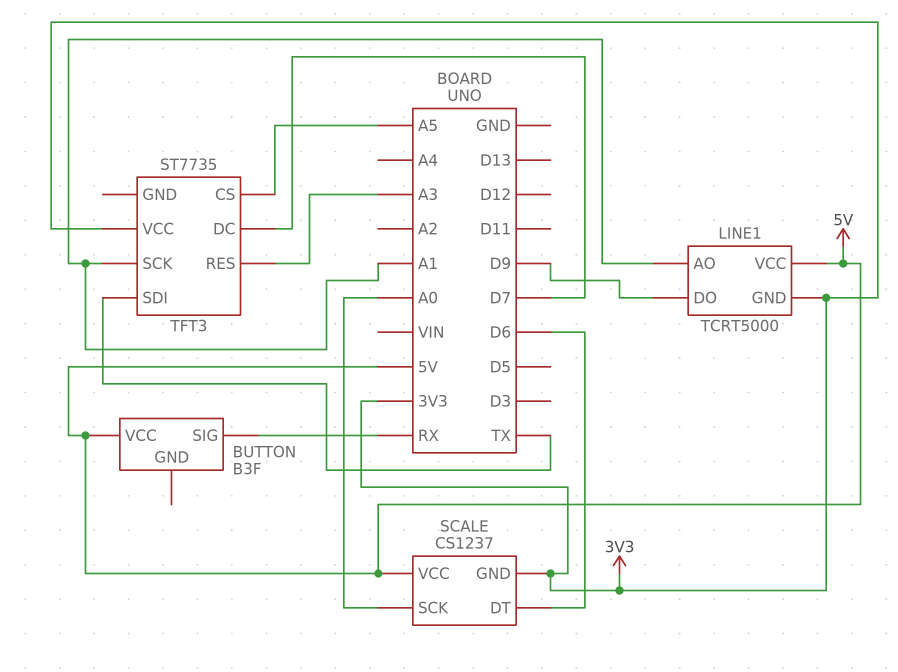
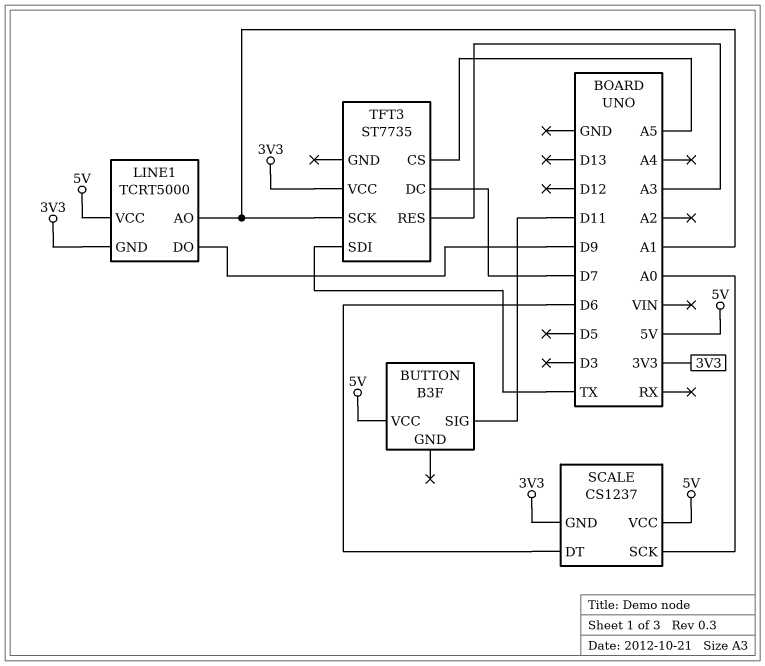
BUTTON pin SIG: RX -> D11

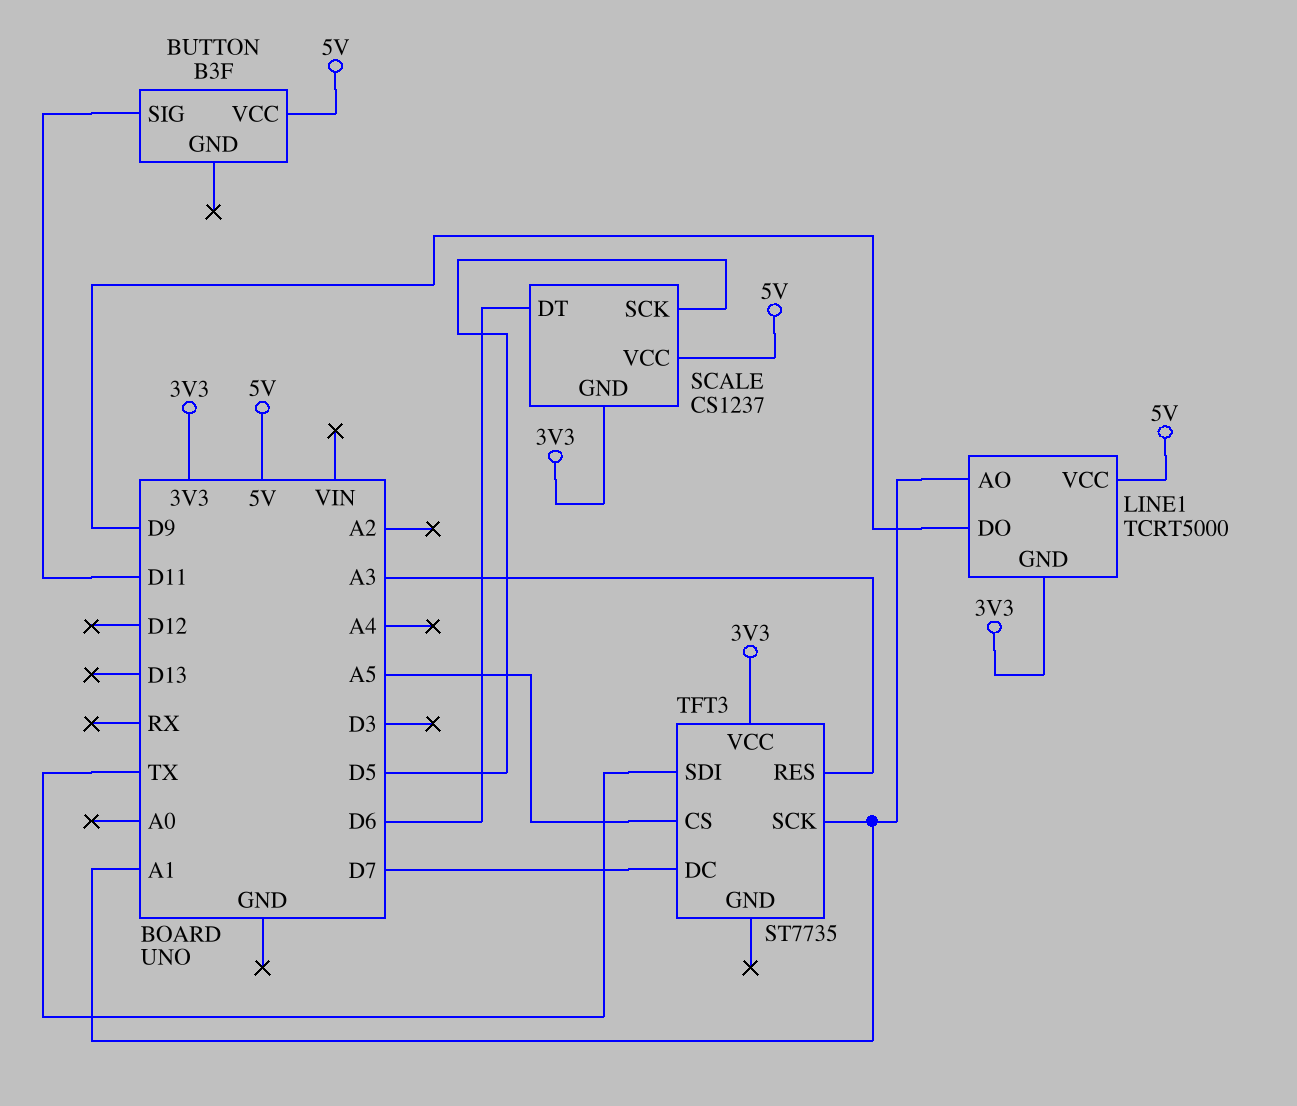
SCALE pin SCK: A0 -> D5

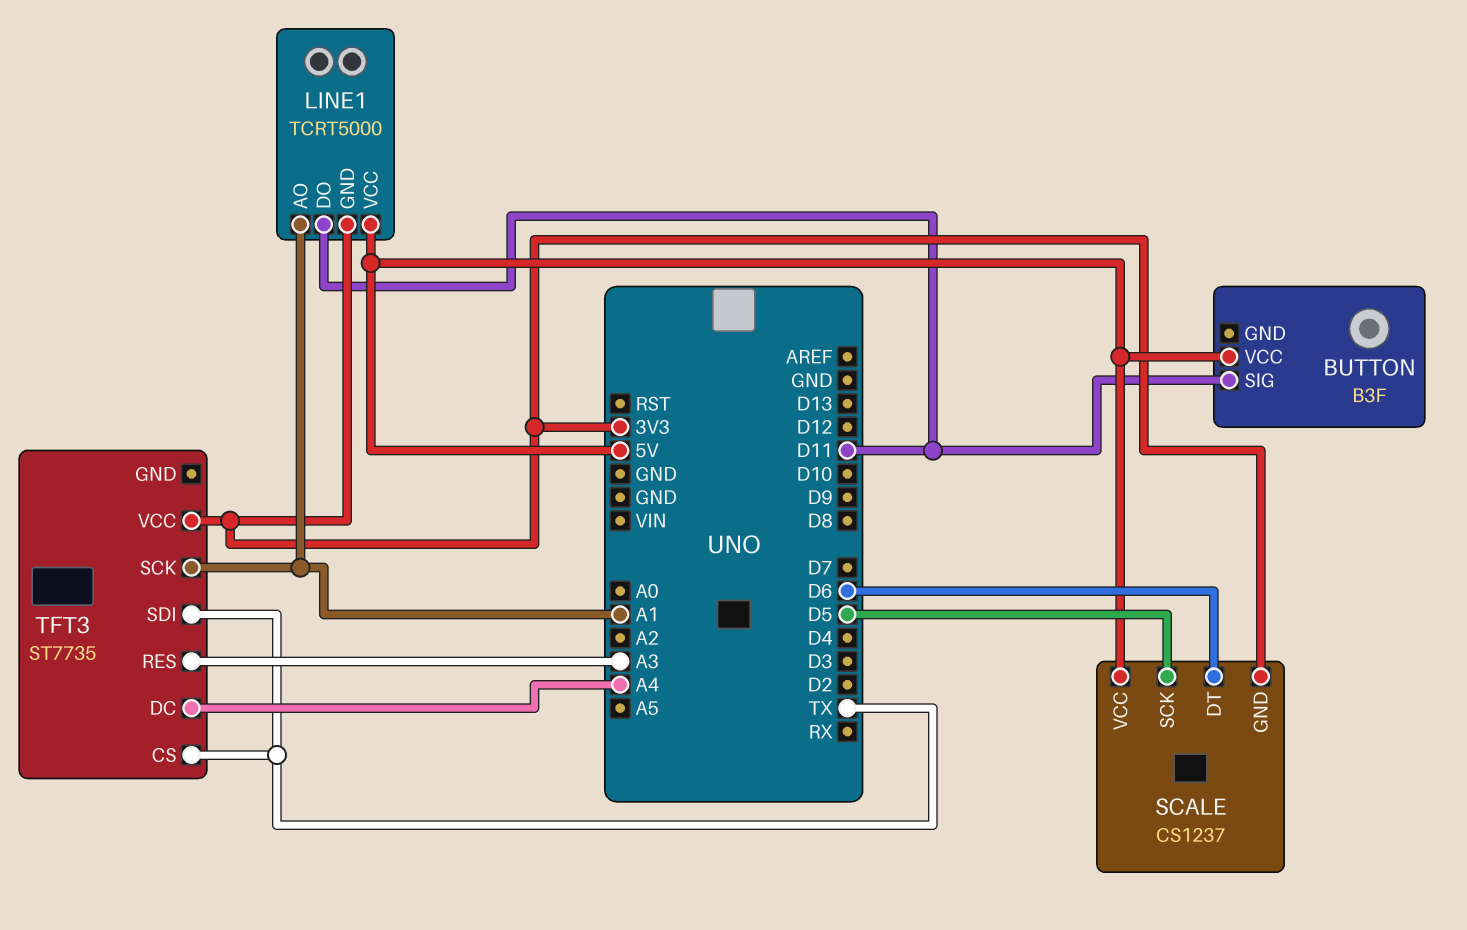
LINE1 pin DO: D9 -> D11
TFT3 pin CS: A5 -> TX
TFT3 pin DC: D7 -> A4

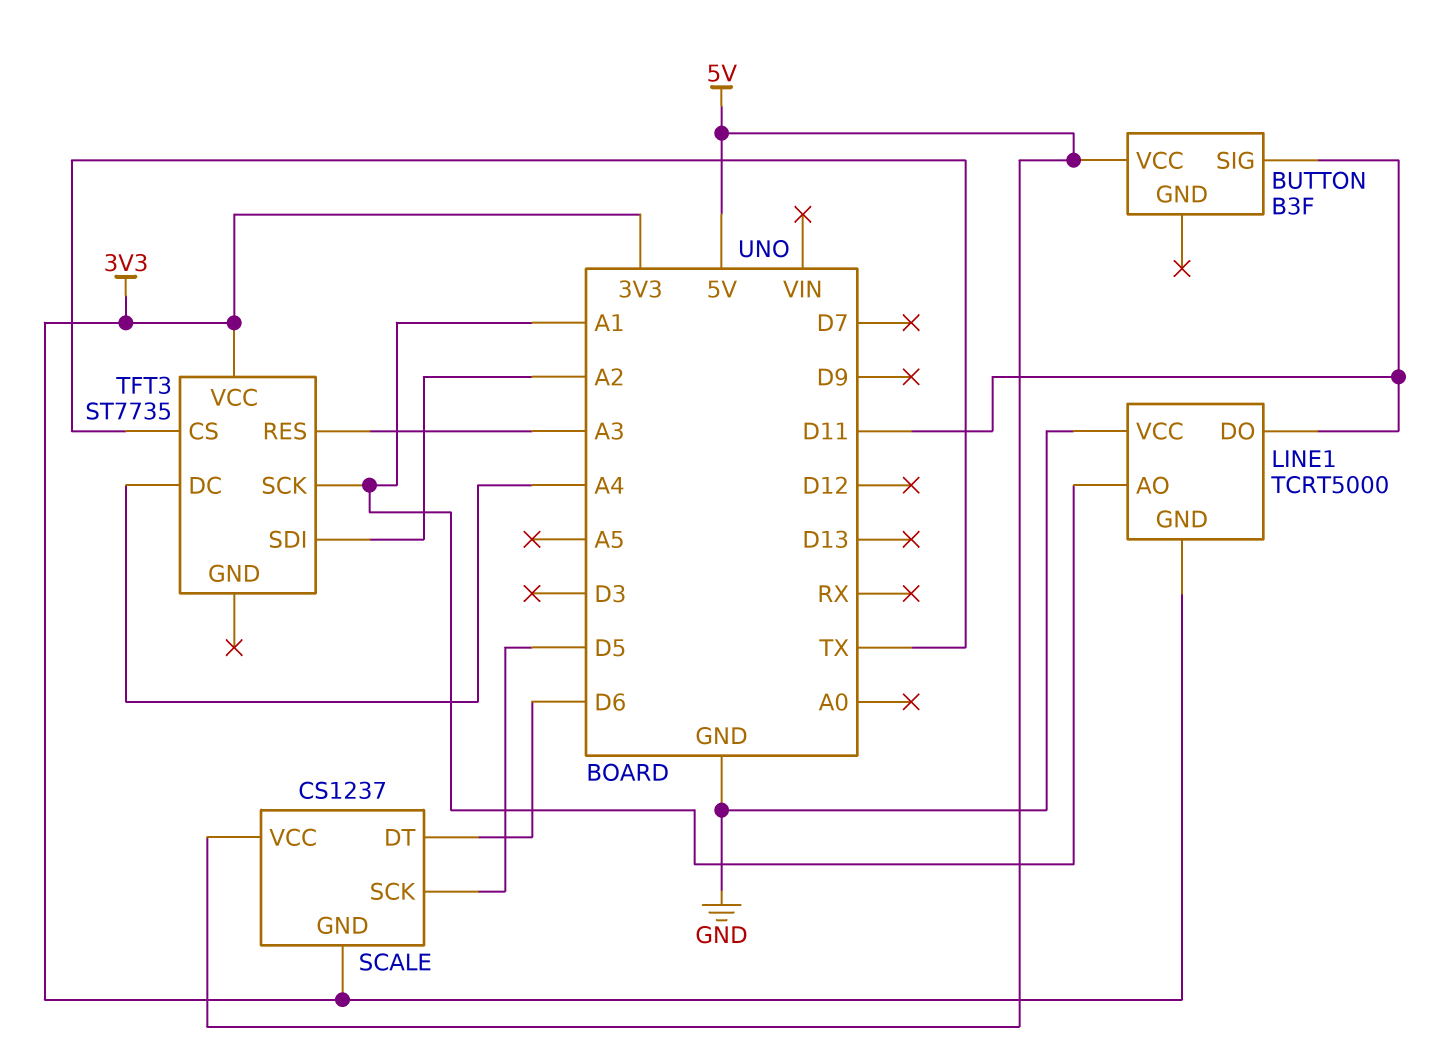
LINE1 pin VCC: 5V -> GND
TFT3 pin SDI: TX -> A2

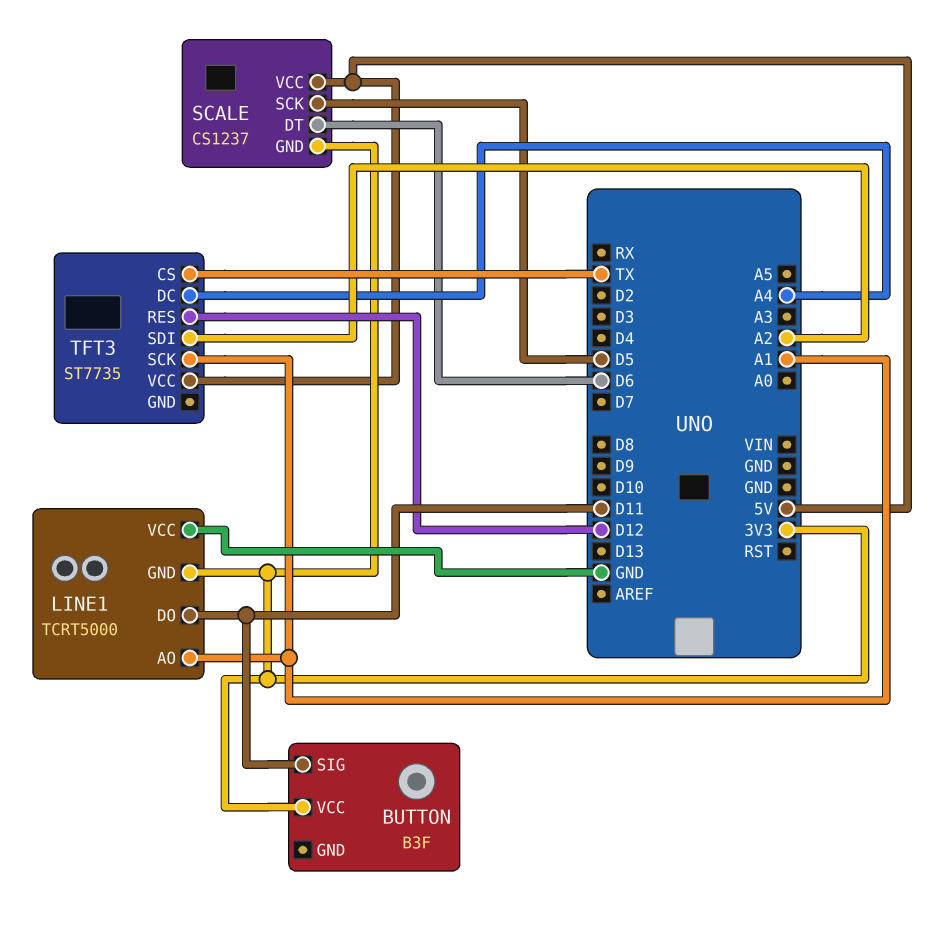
BUTTON pin VCC: 5V -> 3V3
TFT3 pin RES: A3 -> D12
TFT3 pin VCC: 3V3 -> 5V

